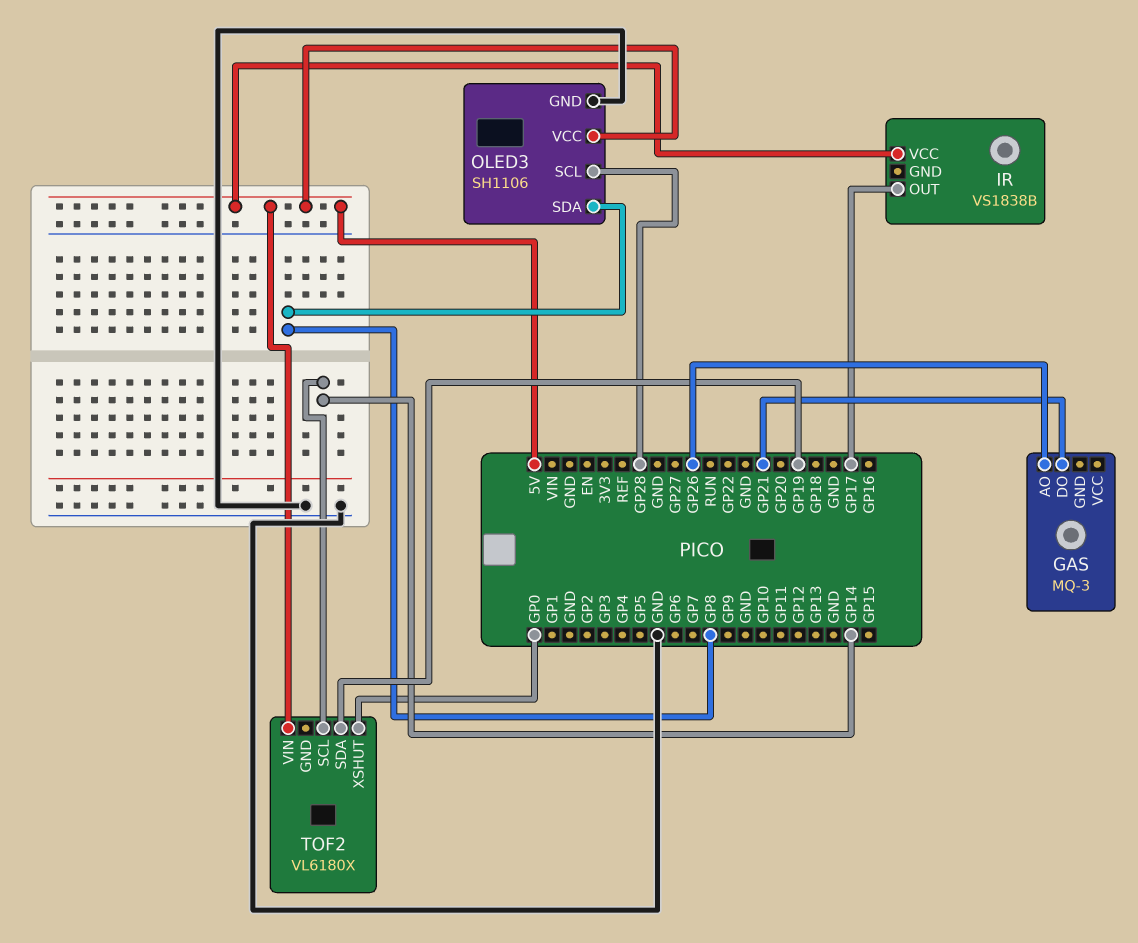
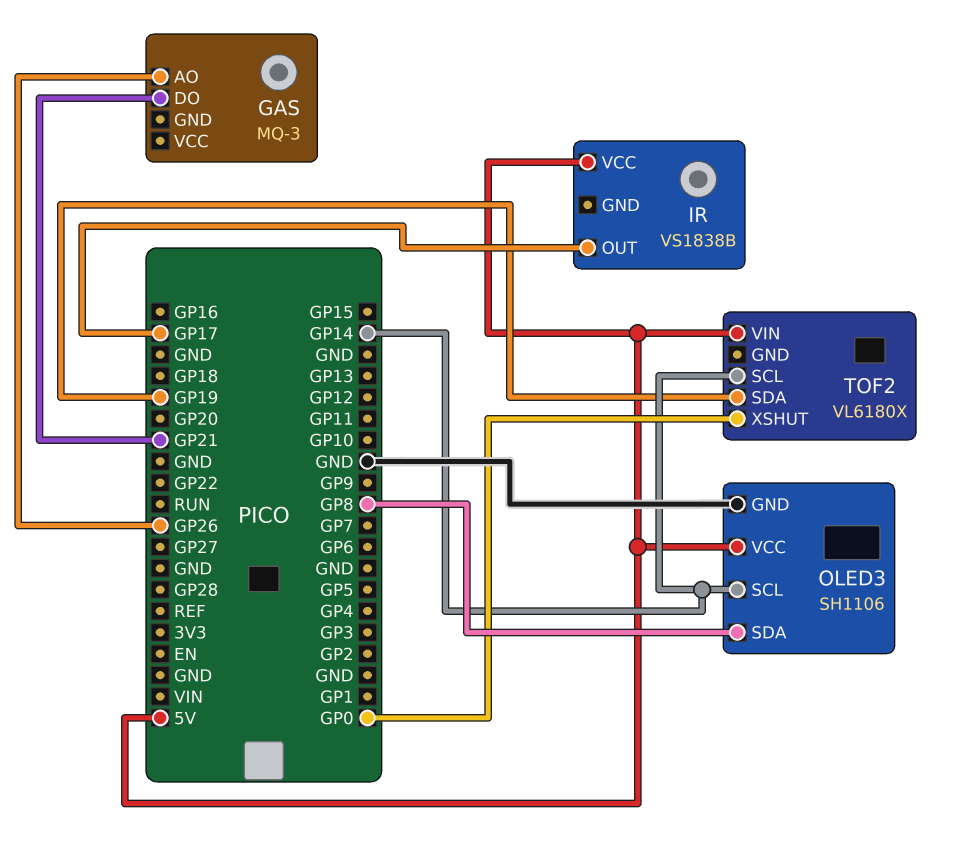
OLED3 pin SCL: GP28 -> GP14

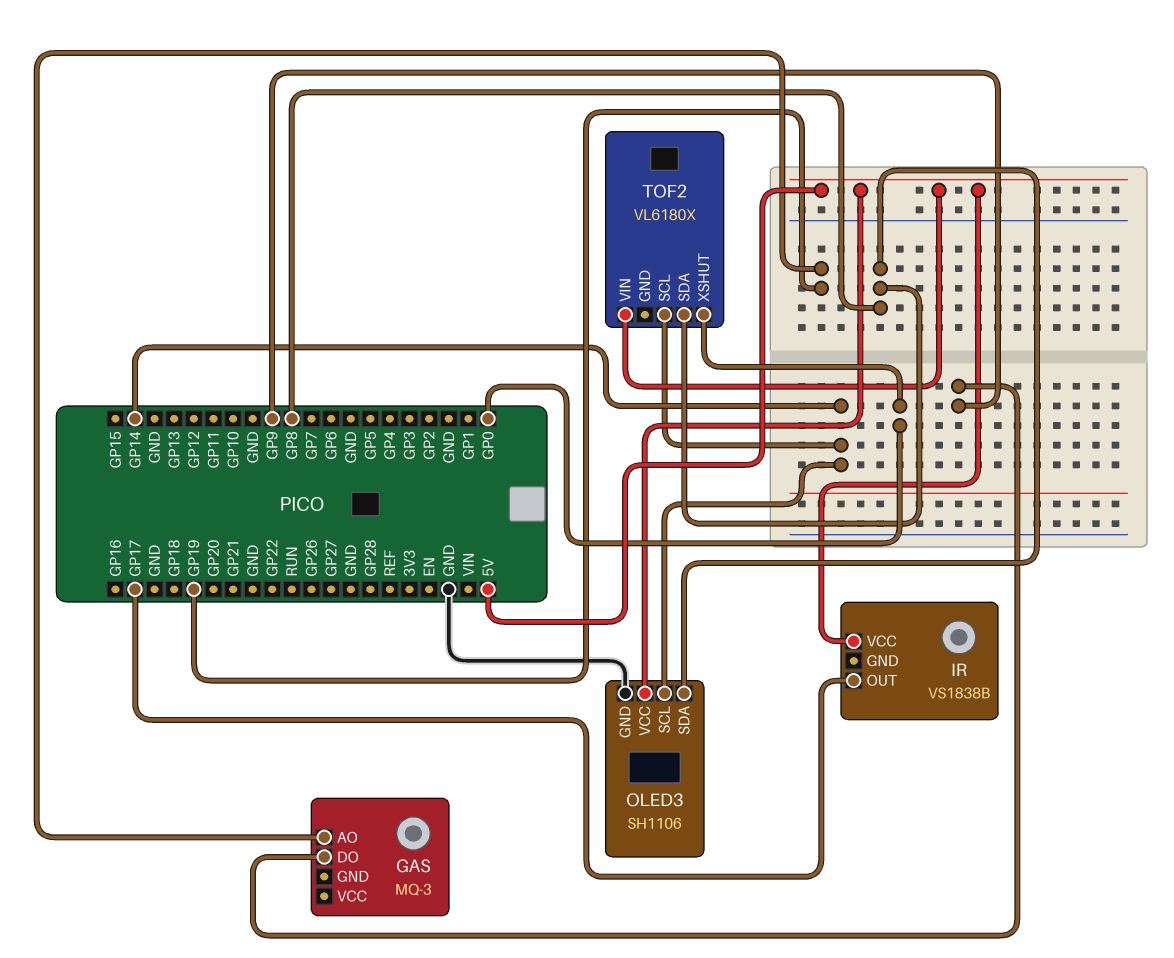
GAS pin AO: GP26 -> GP19
GAS pin DO: GP21 -> GP9
TOF2 pin SDA: GP19 -> GP8

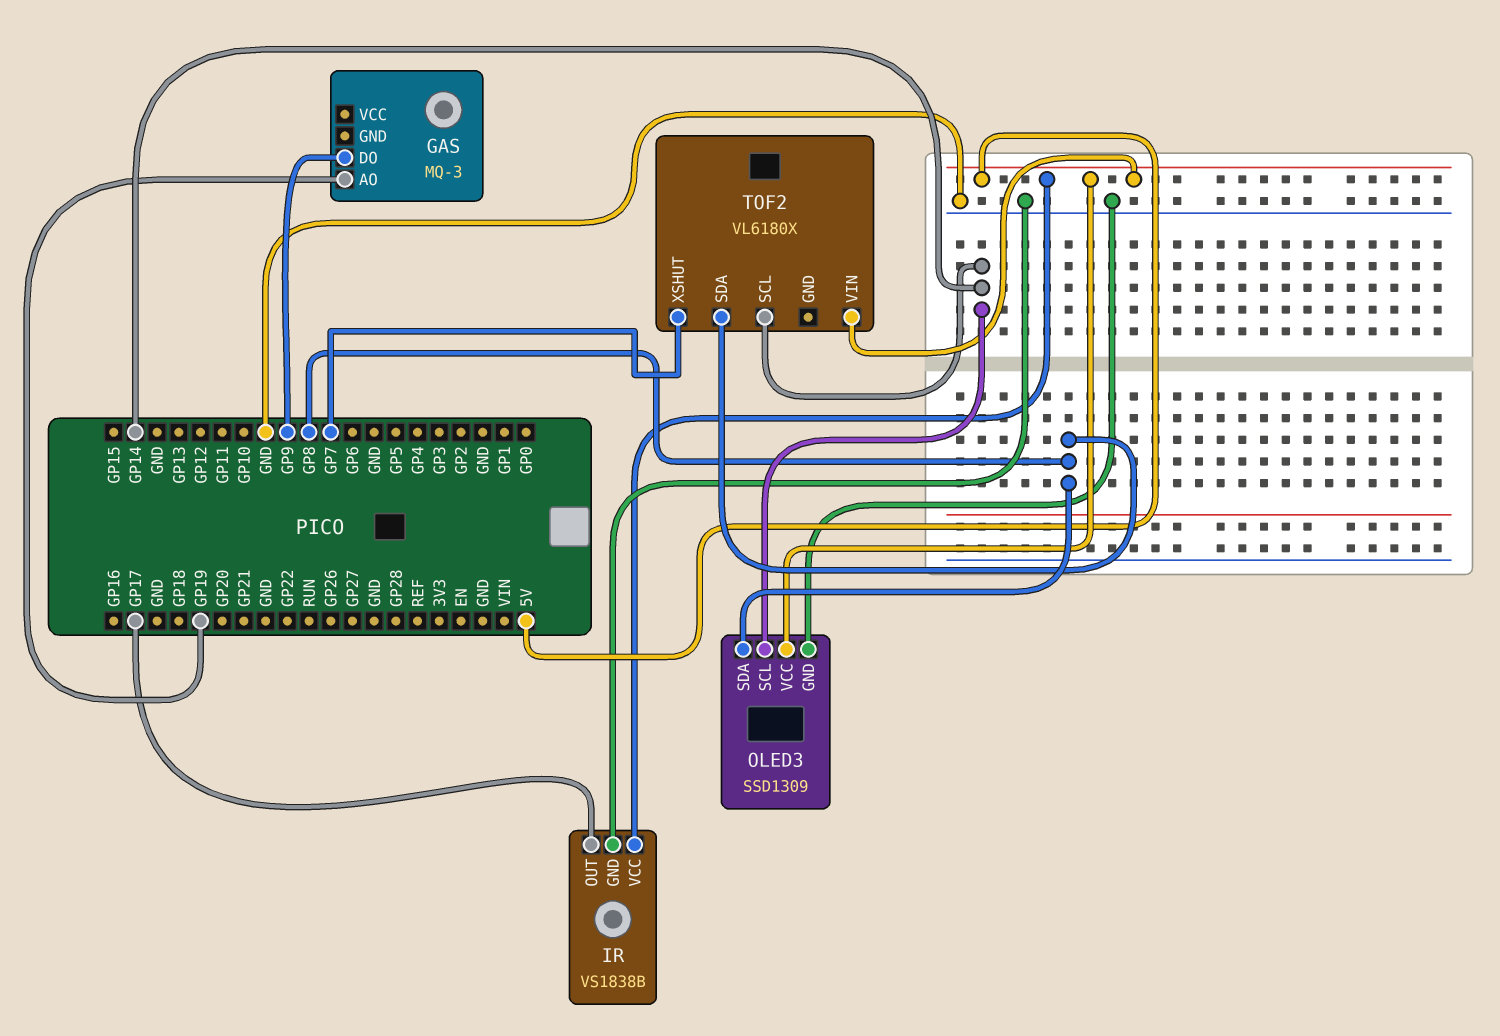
IR pin GND: none -> GND
OLED3: SH1106 -> SSD1309
TOF2 pin XSHUT: GP0 -> GP7

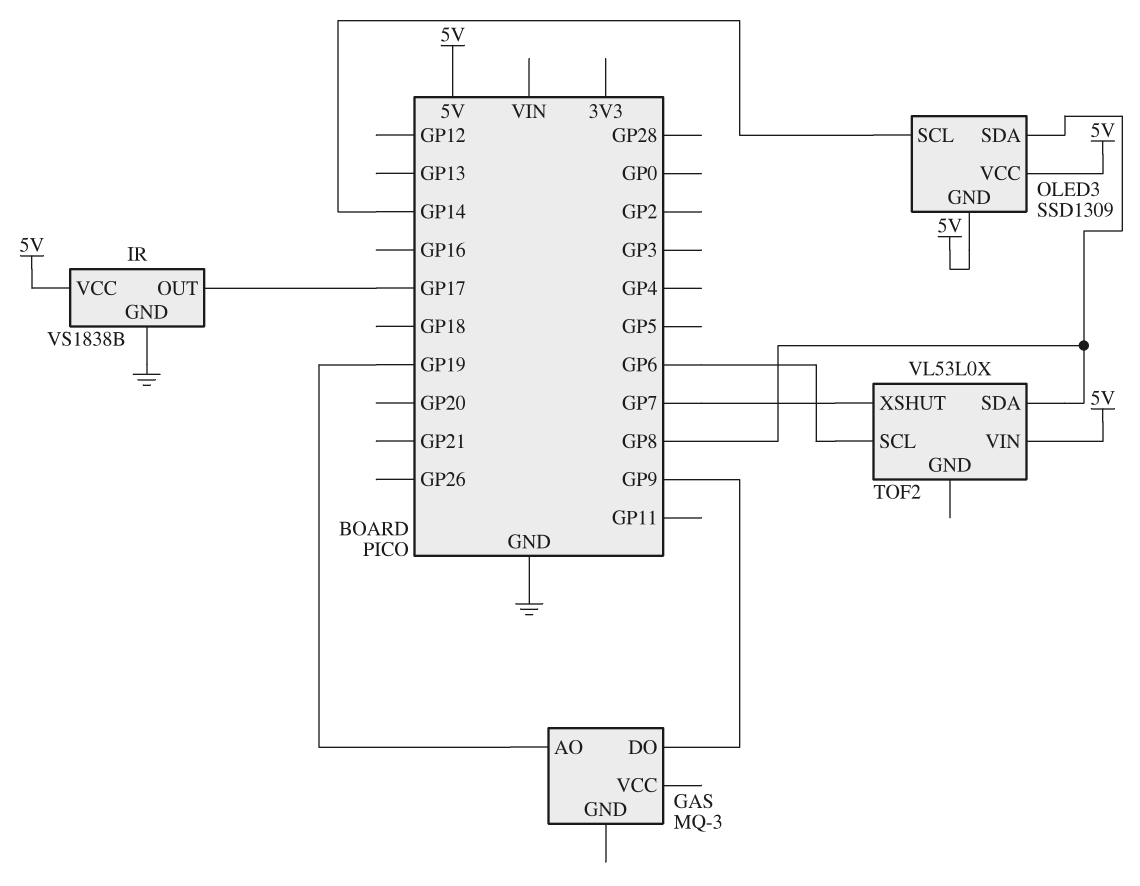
OLED3 pin GND: GND -> 5V
TOF2: VL6180X -> VL53L0X
TOF2 pin SCL: GP14 -> GP6

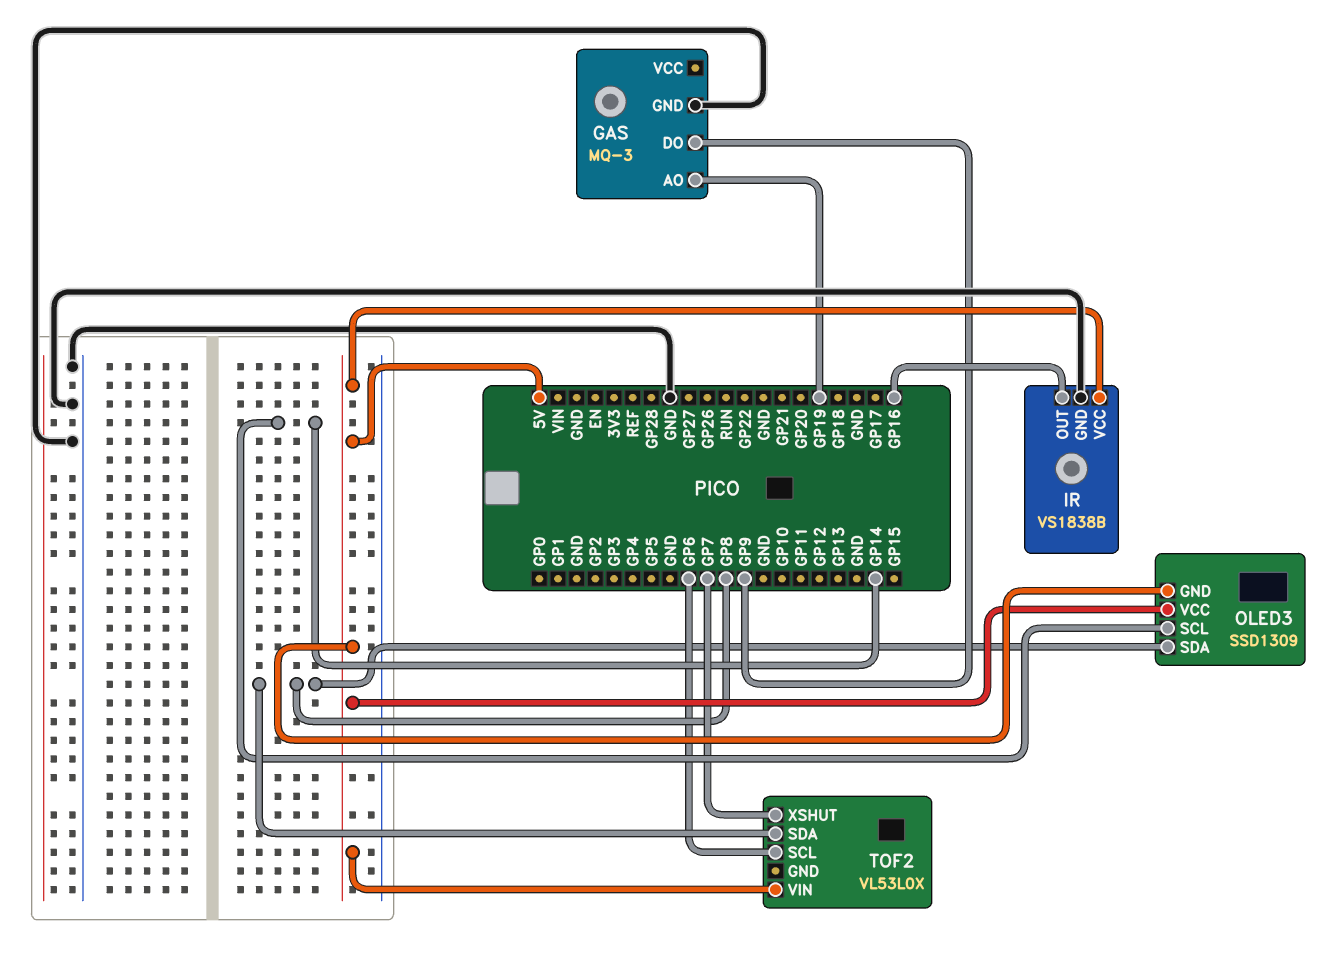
GAS pin GND: none -> GND
IR pin OUT: GP17 -> GP16

